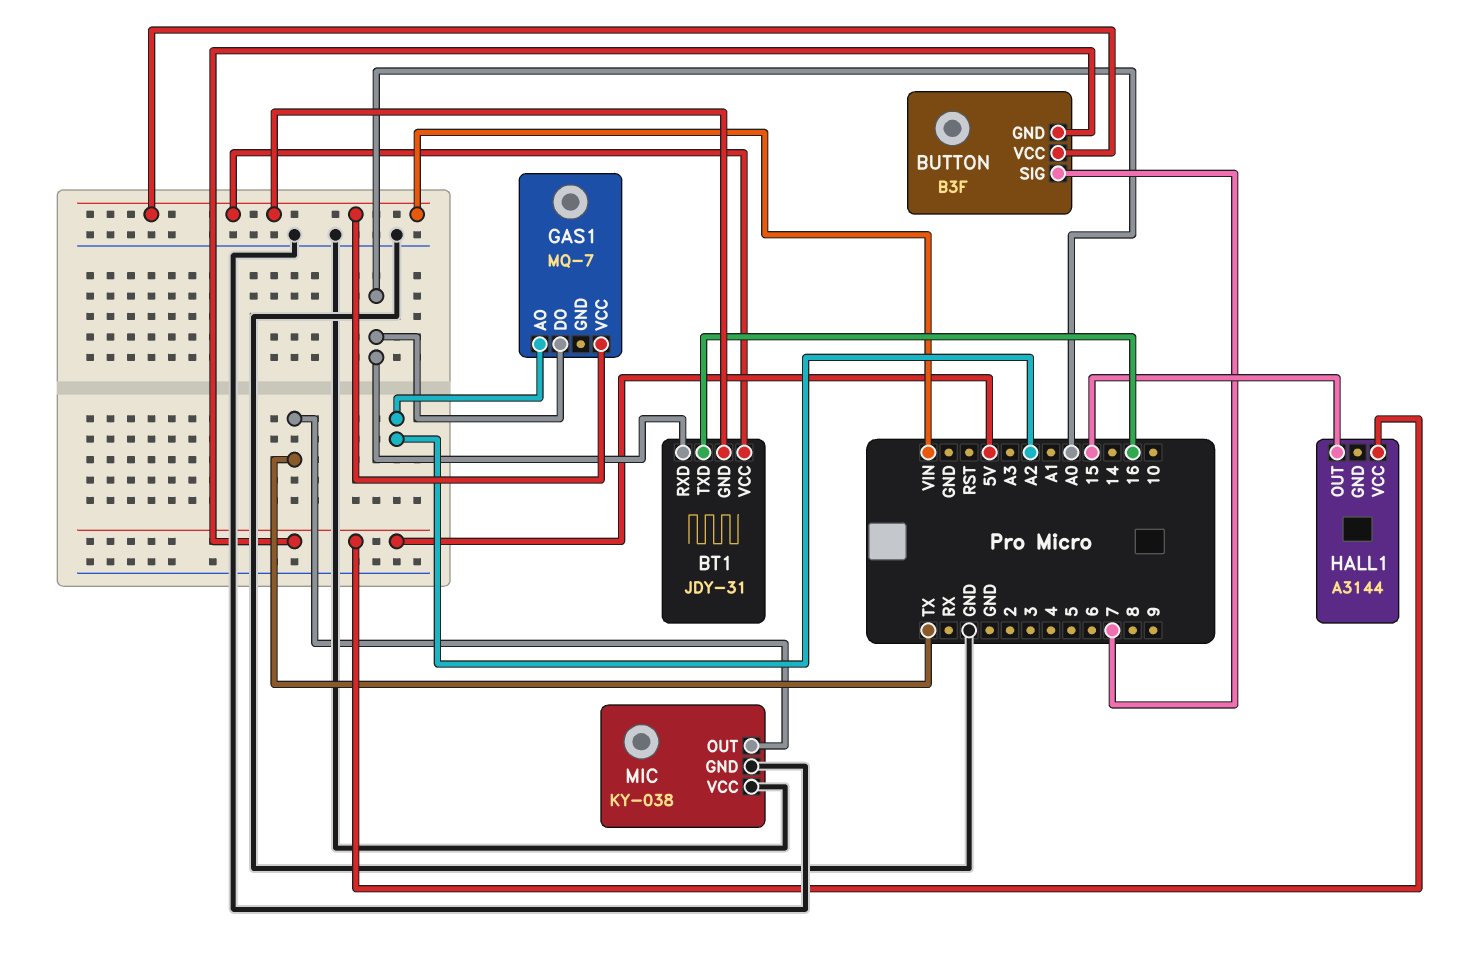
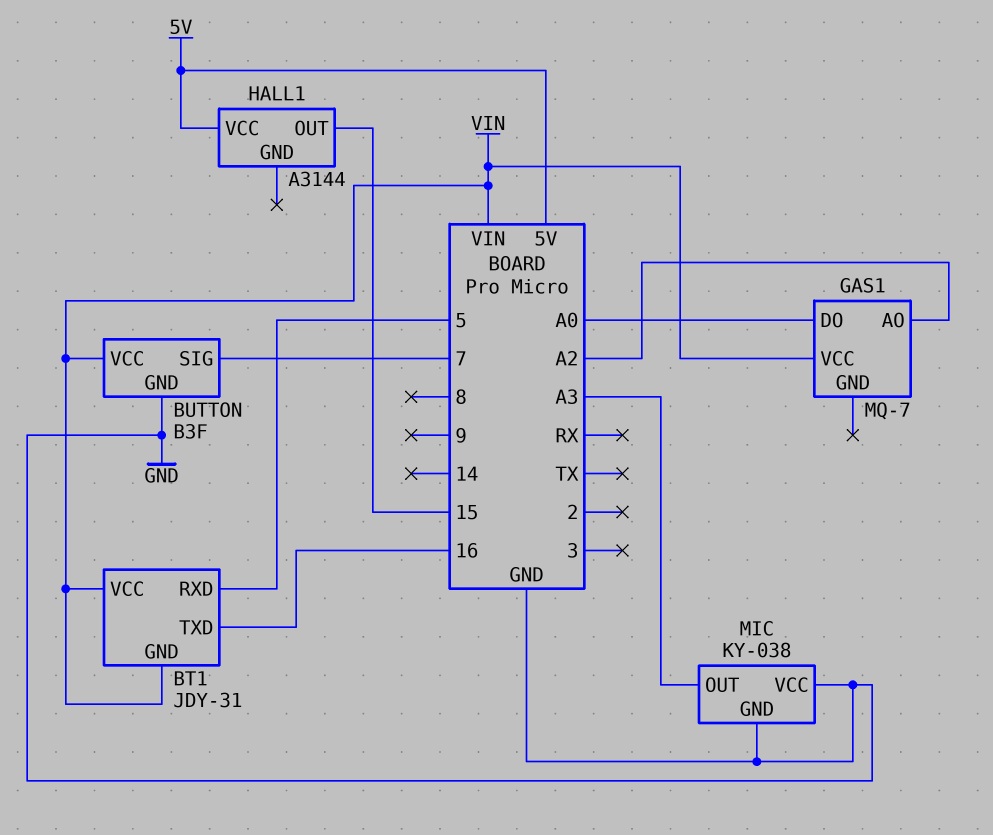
BT1 pin RXD: A0 -> 5
BUTTON pin GND: 5V -> GND
MIC pin OUT: TX -> A3

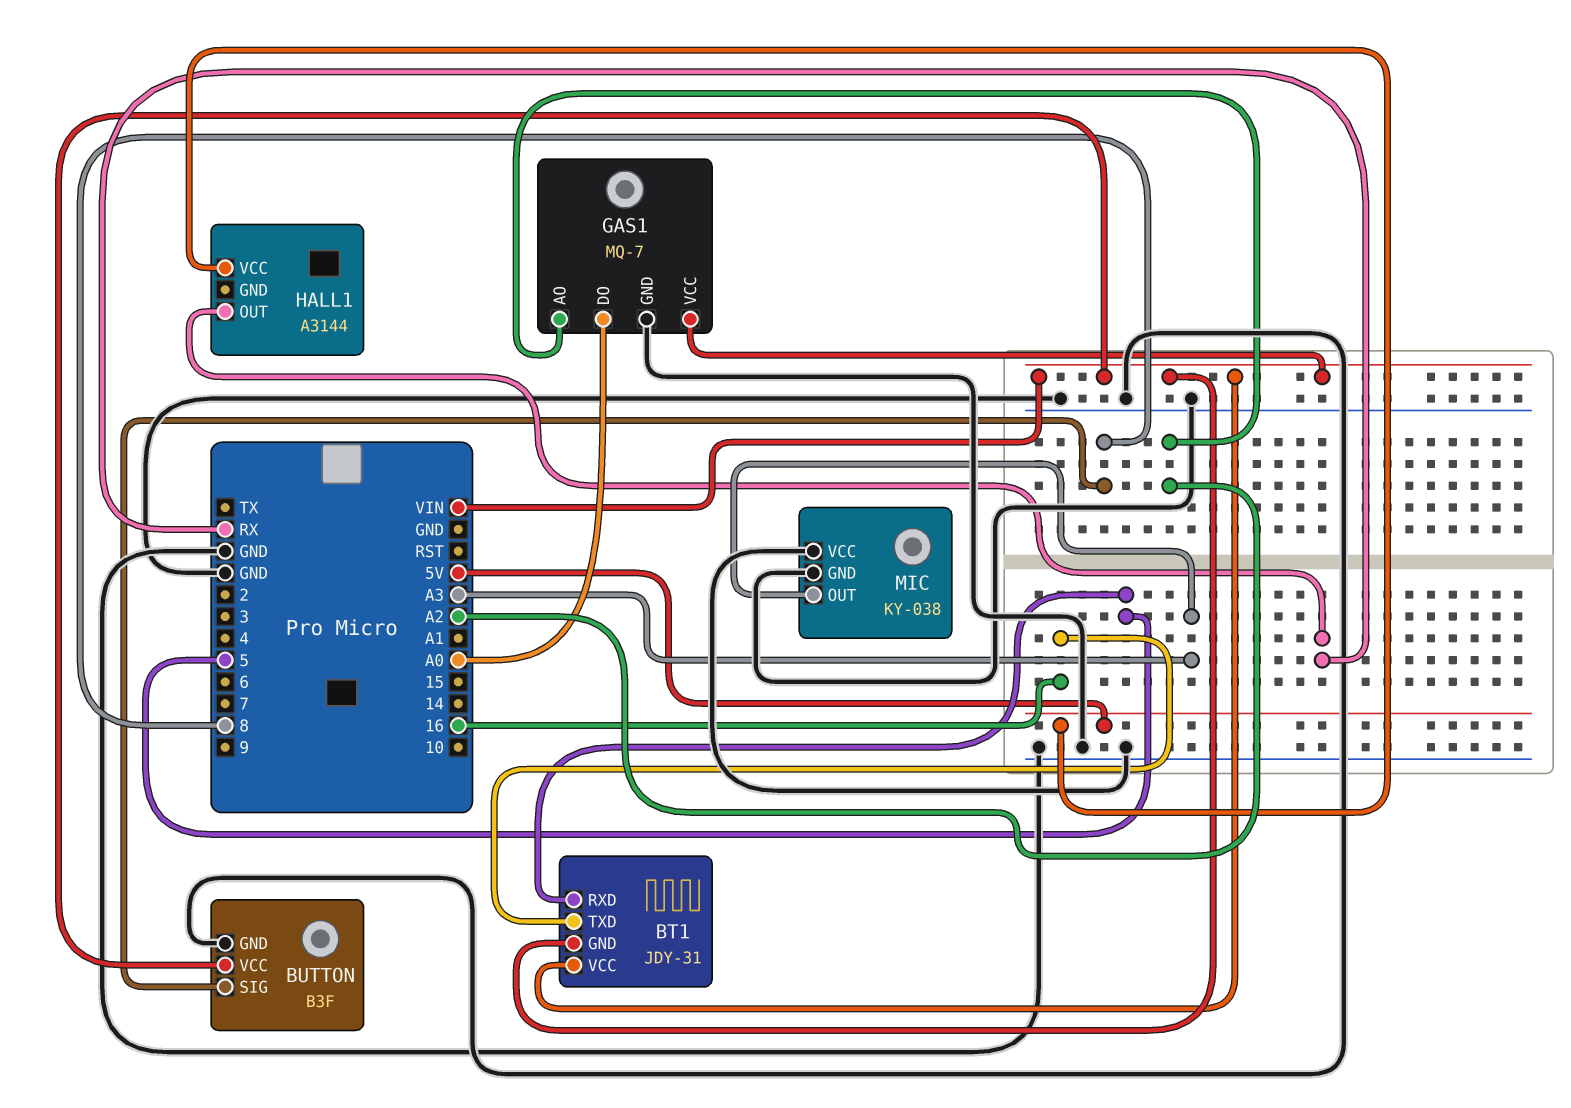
BUTTON pin SIG: 7 -> 8
GAS1 pin GND: none -> GND
HALL1 pin OUT: 15 -> RX

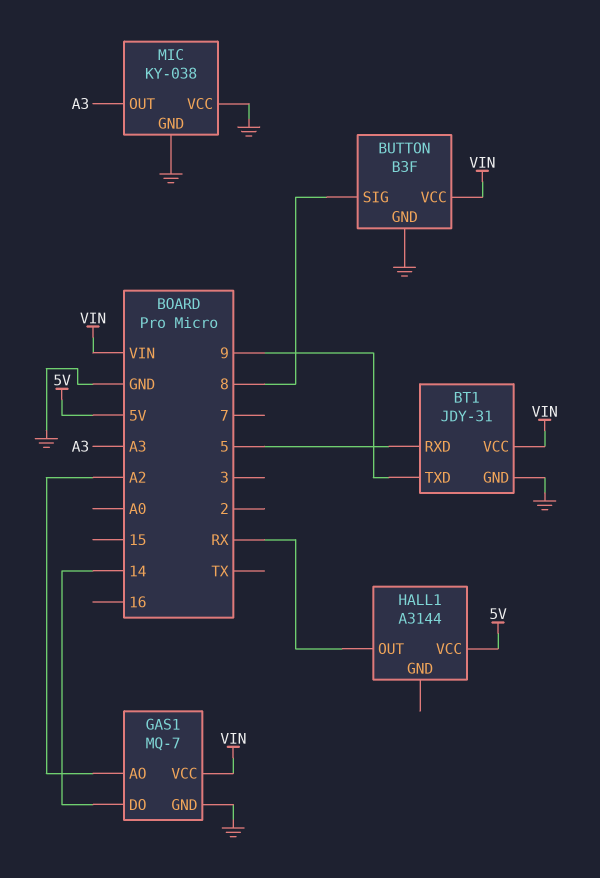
BT1 pin GND: VIN -> GND
BT1 pin TXD: 16 -> 9
GAS1 pin DO: A0 -> 14

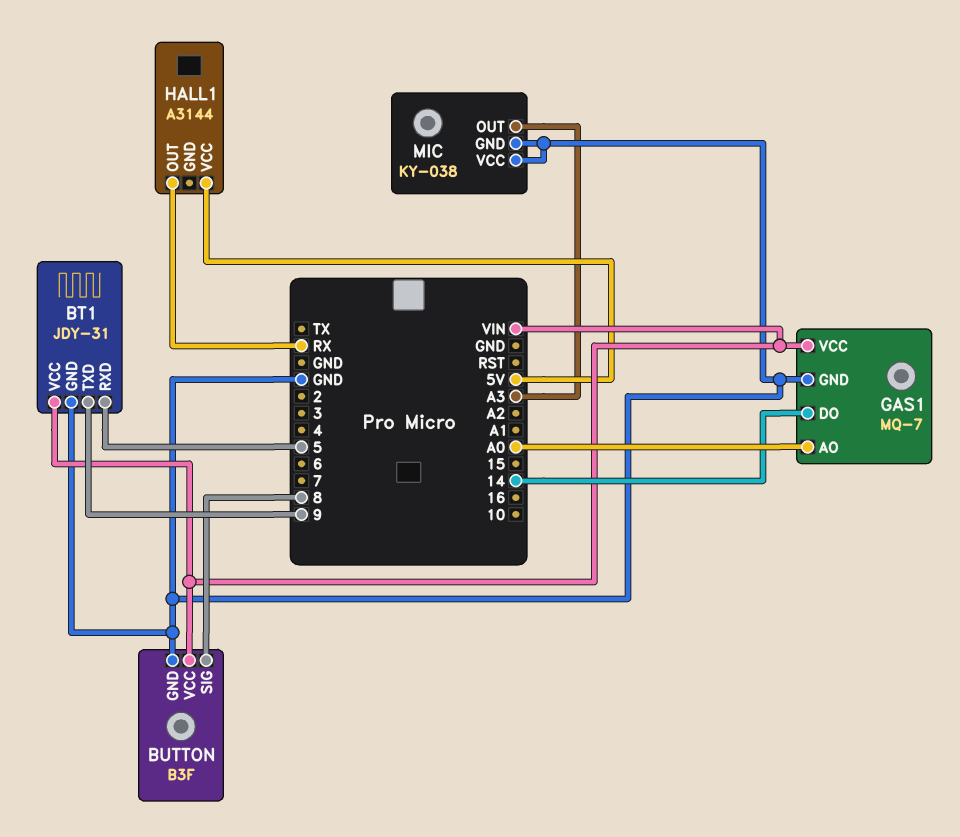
GAS1 pin AO: A2 -> A0

